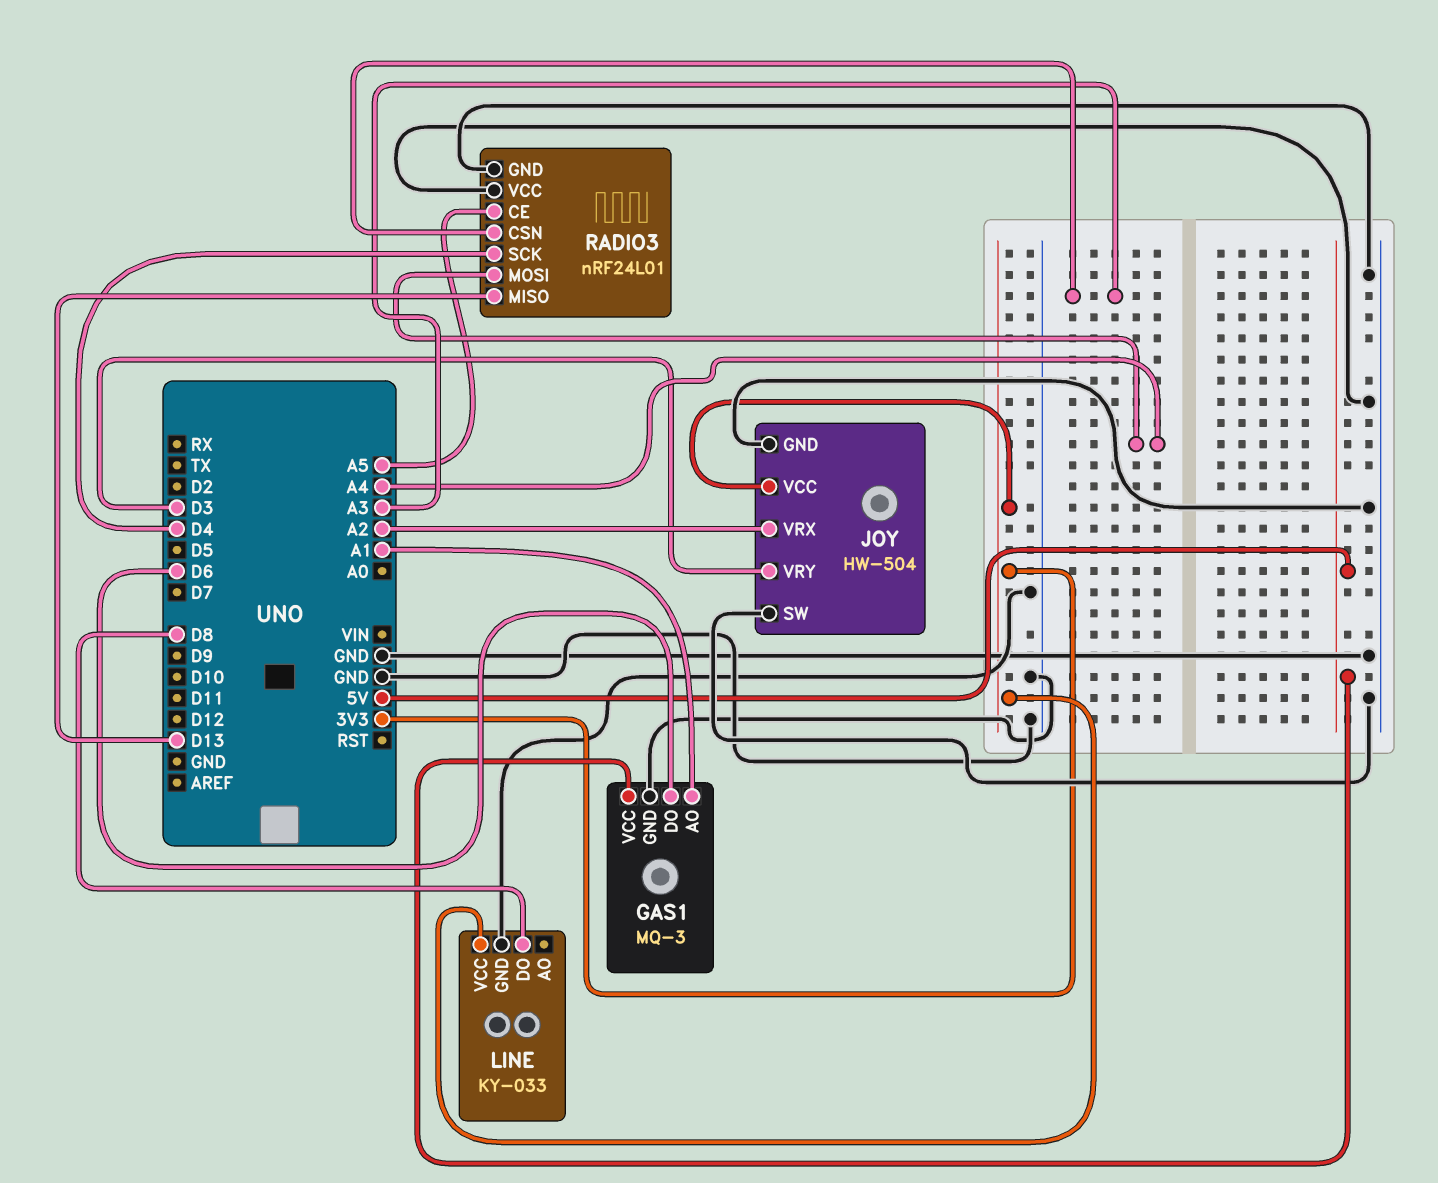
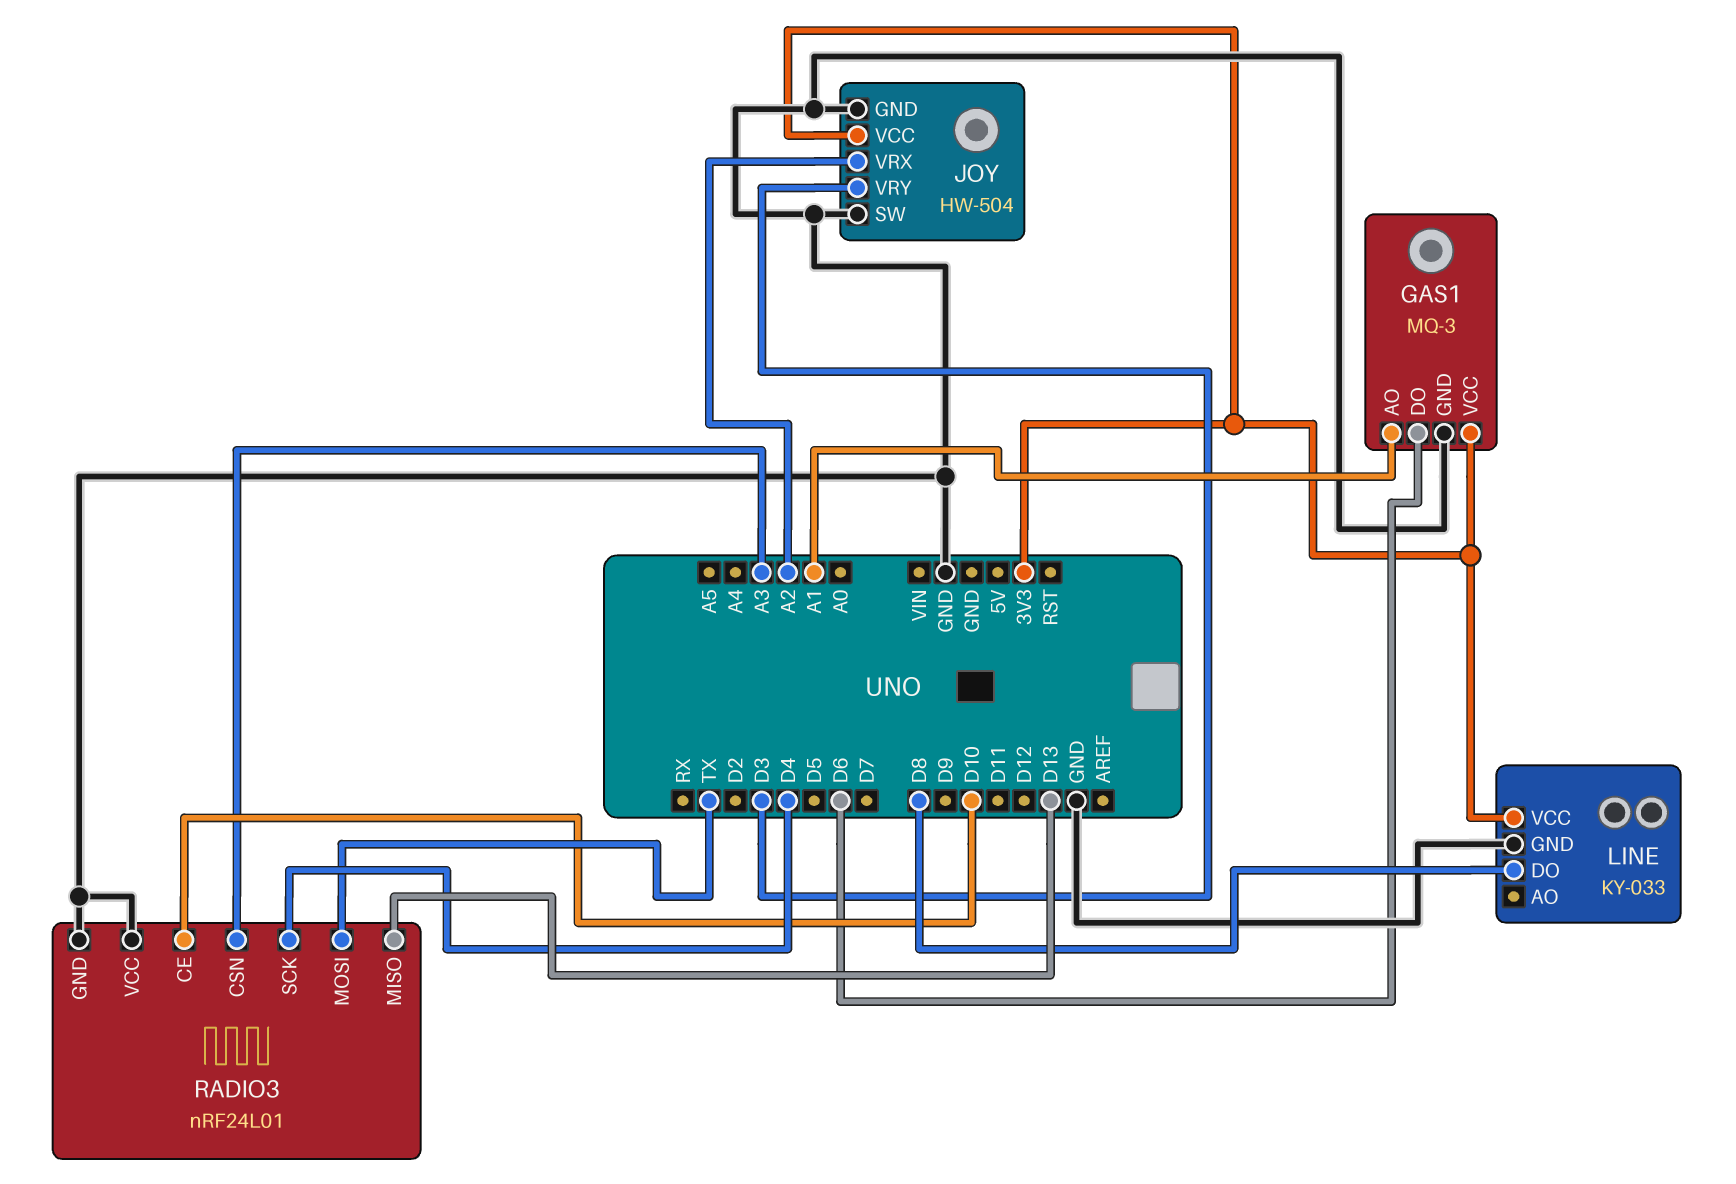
GAS1 pin VCC: 5V -> 3V3
RADIO3 pin CE: A5 -> D10
RADIO3 pin MOSI: A4 -> TX

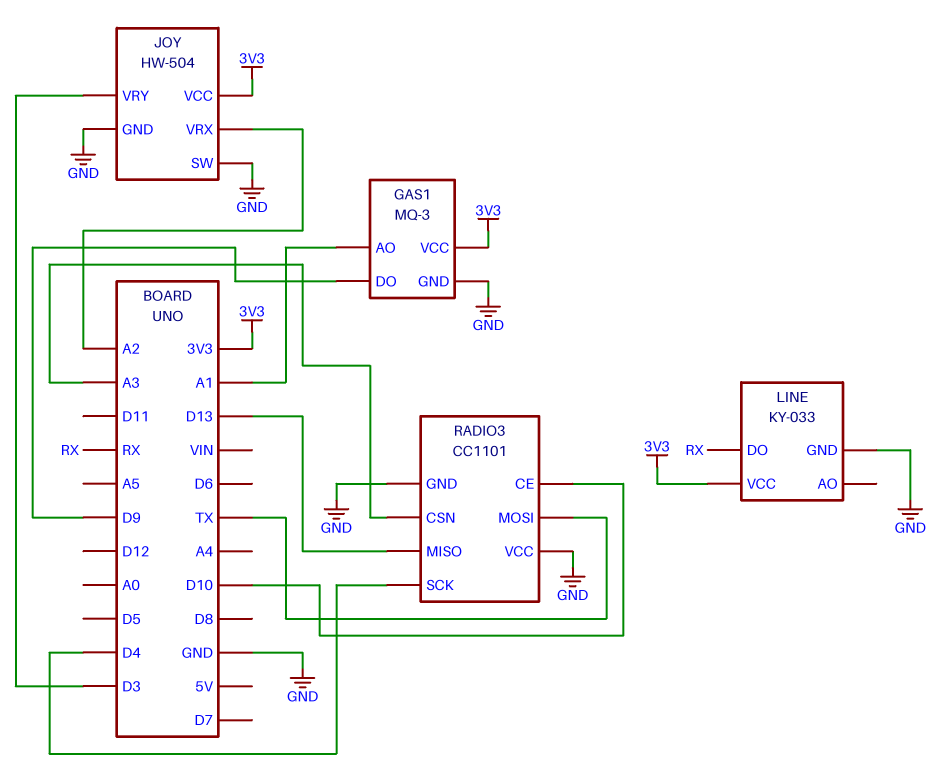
GAS1 pin DO: D6 -> D9
LINE pin DO: D8 -> RX
RADIO3: nRF24L01 -> CC1101

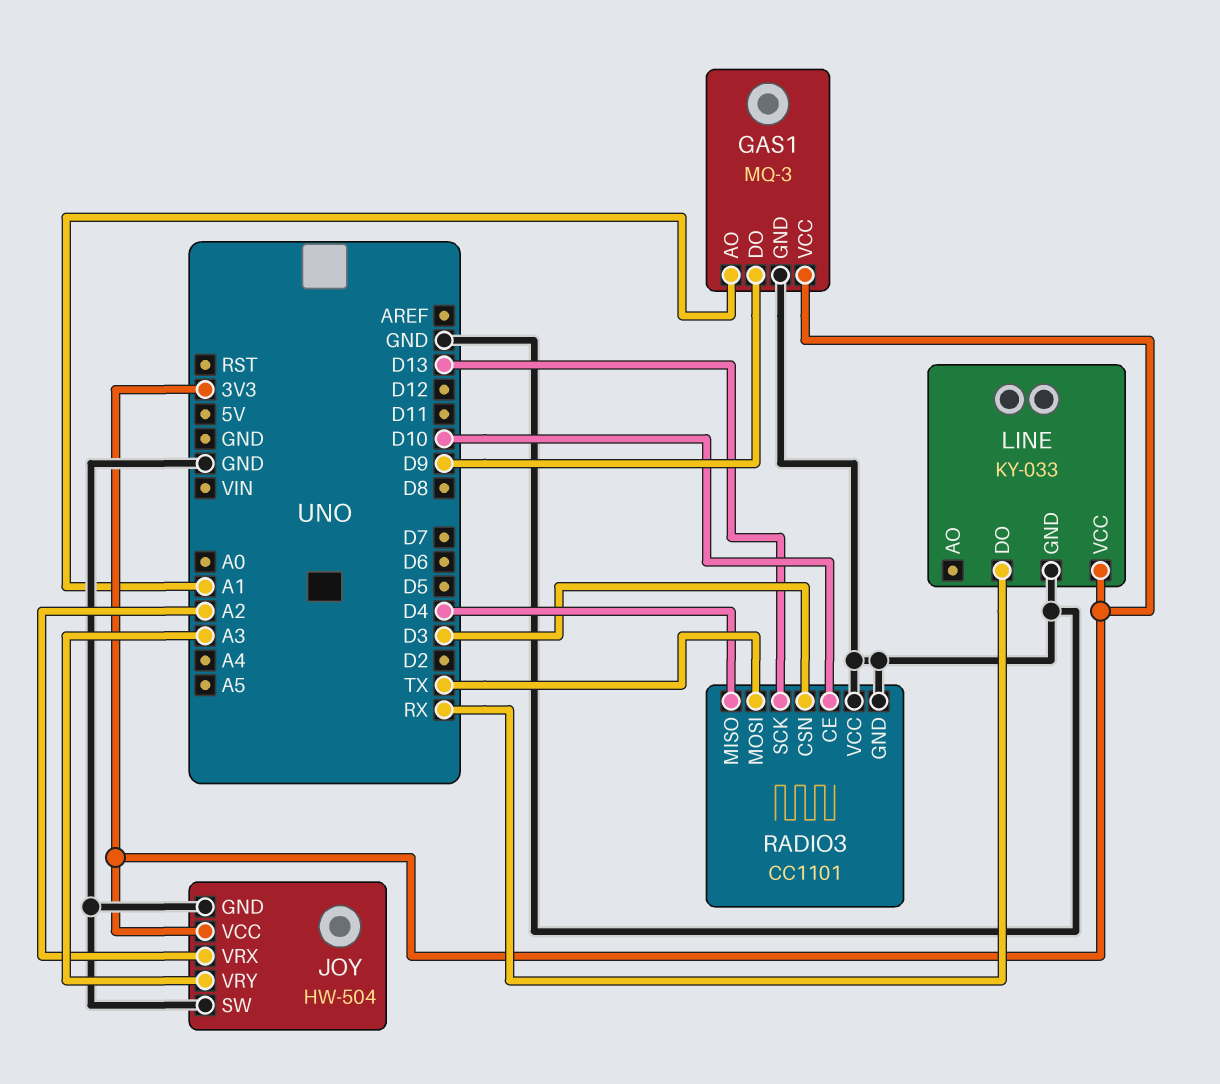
JOY pin VRY: D3 -> A3
RADIO3 pin CSN: A3 -> D3
RADIO3 pin MISO: D13 -> D4
RADIO3 pin SCK: D4 -> D13

